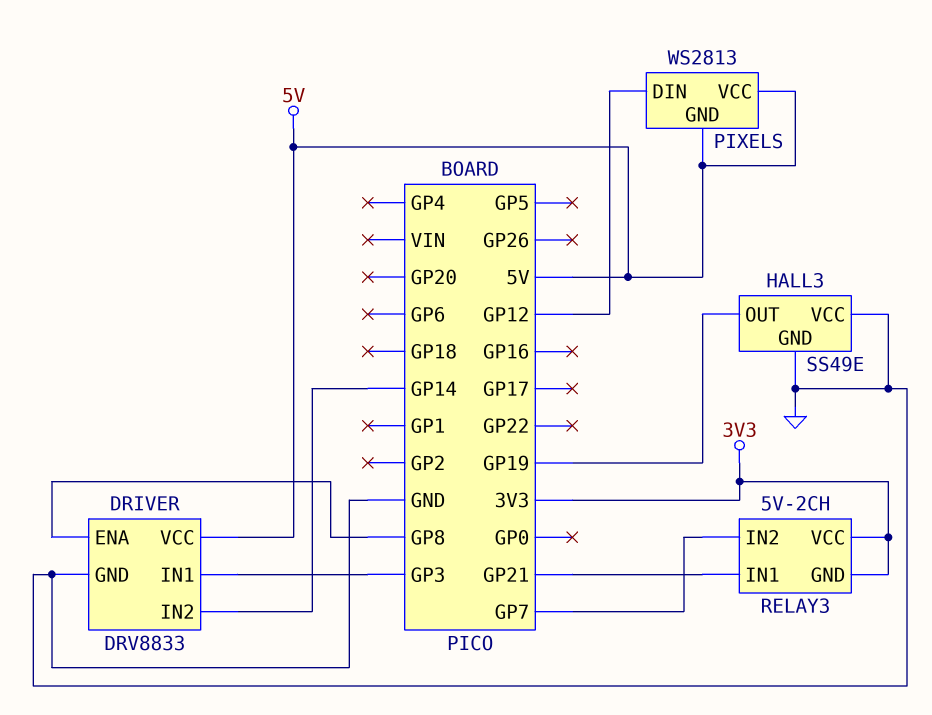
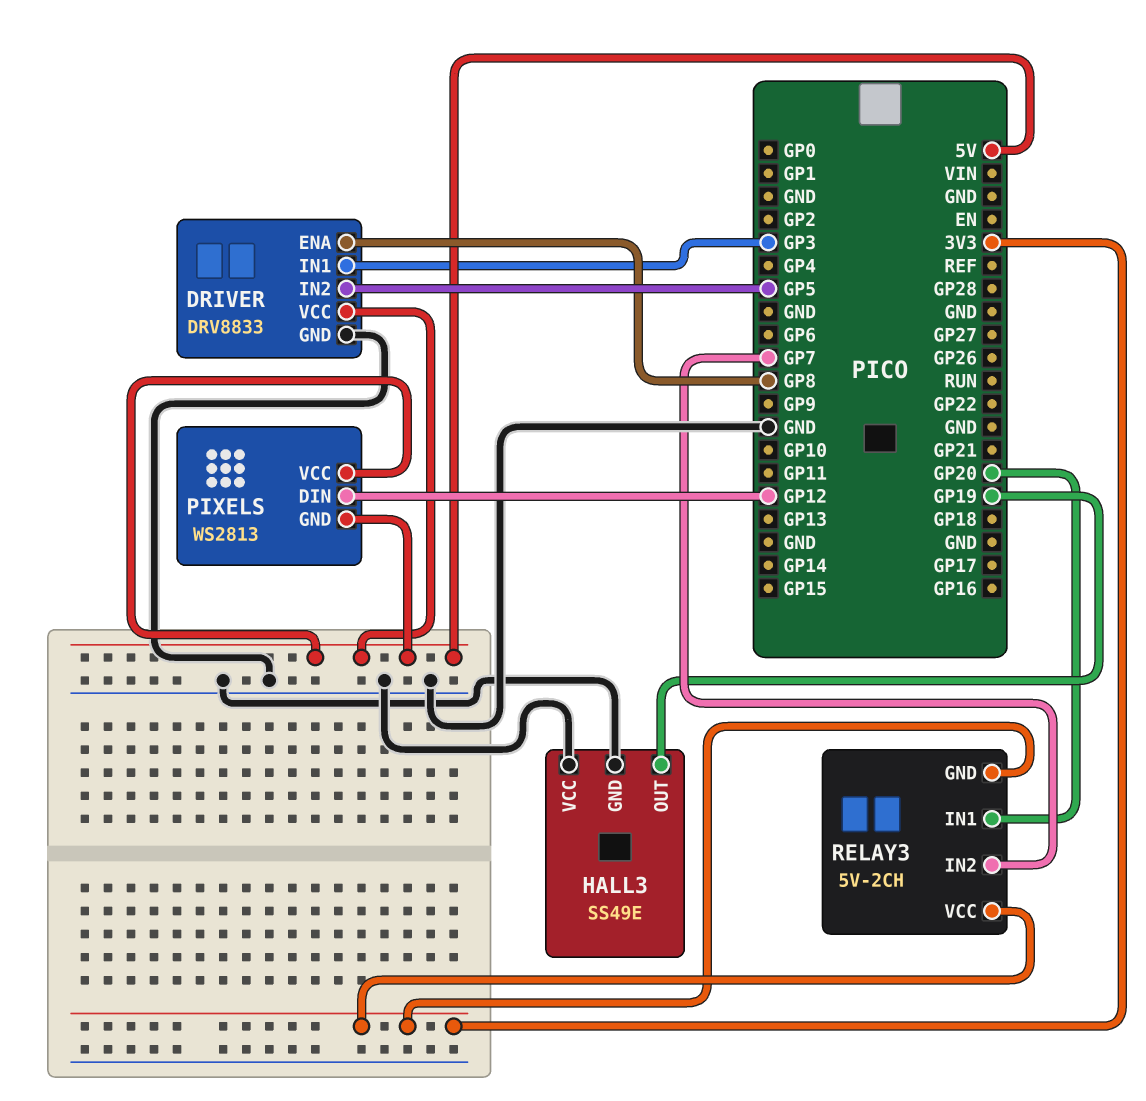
DRIVER pin IN2: GP14 -> GP5
RELAY3 pin IN1: GP21 -> GP20

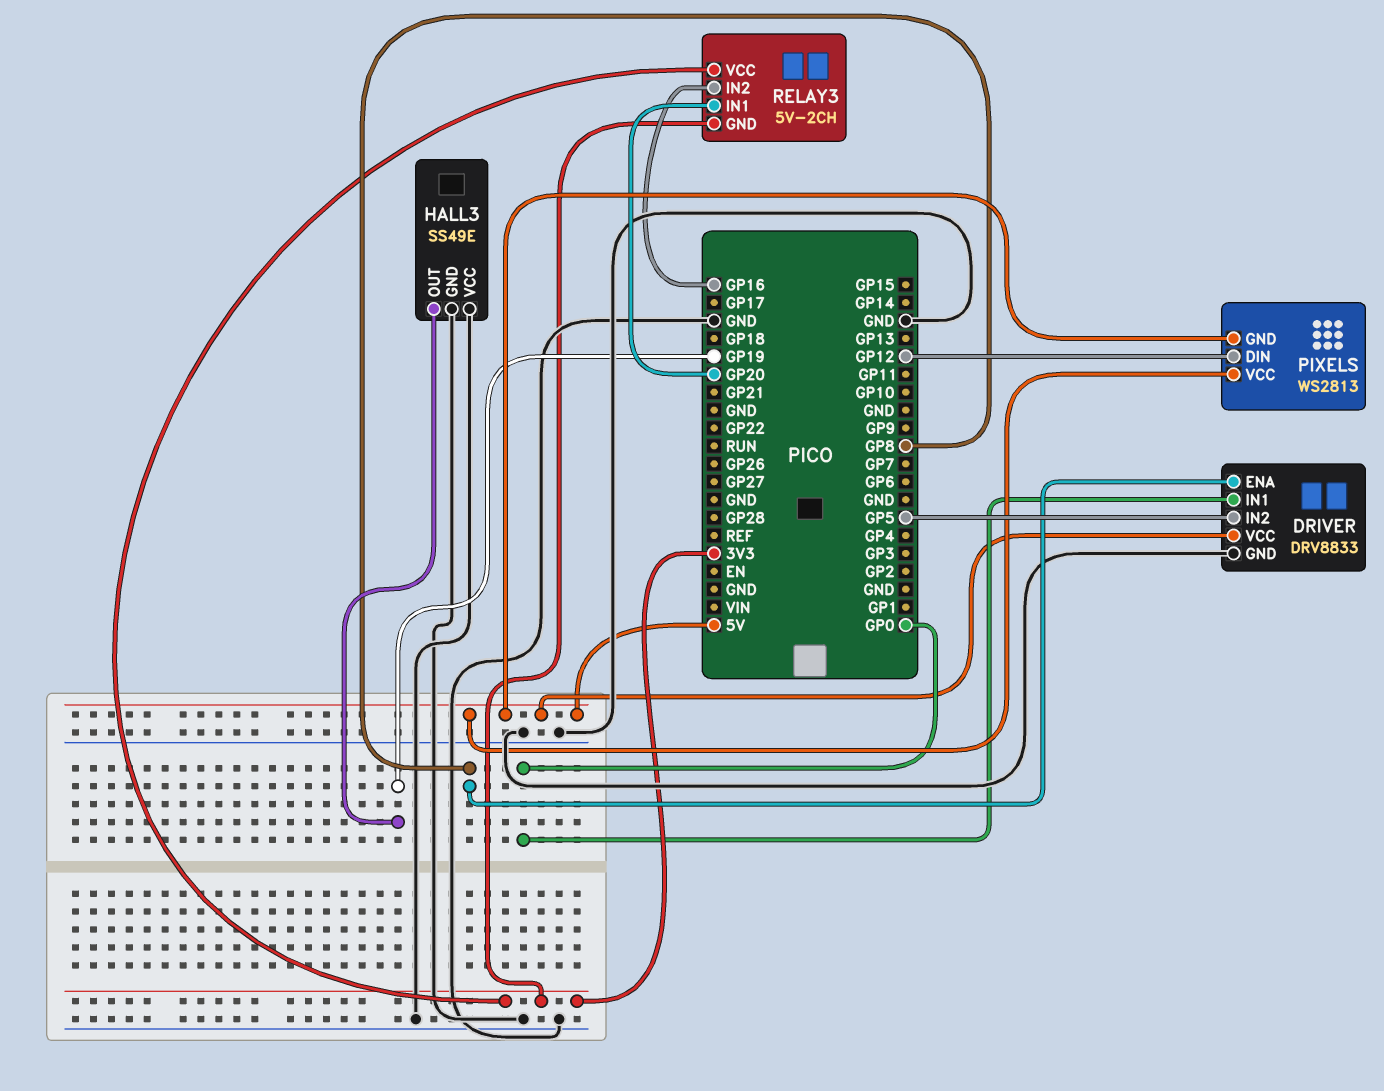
DRIVER pin IN1: GP3 -> GP0
RELAY3 pin IN2: GP7 -> GP16

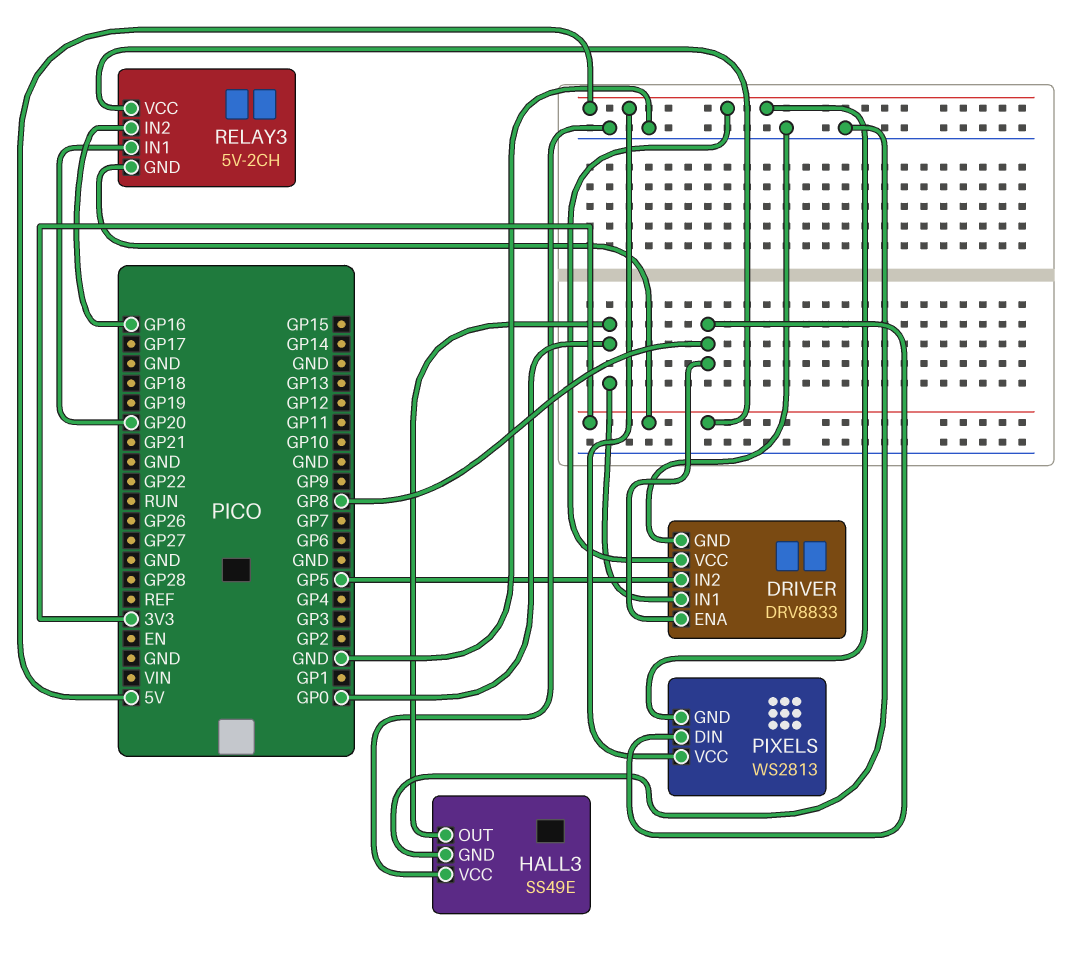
HALL3 pin OUT: GP19 -> GP0
PIXELS pin DIN: GP12 -> GP8

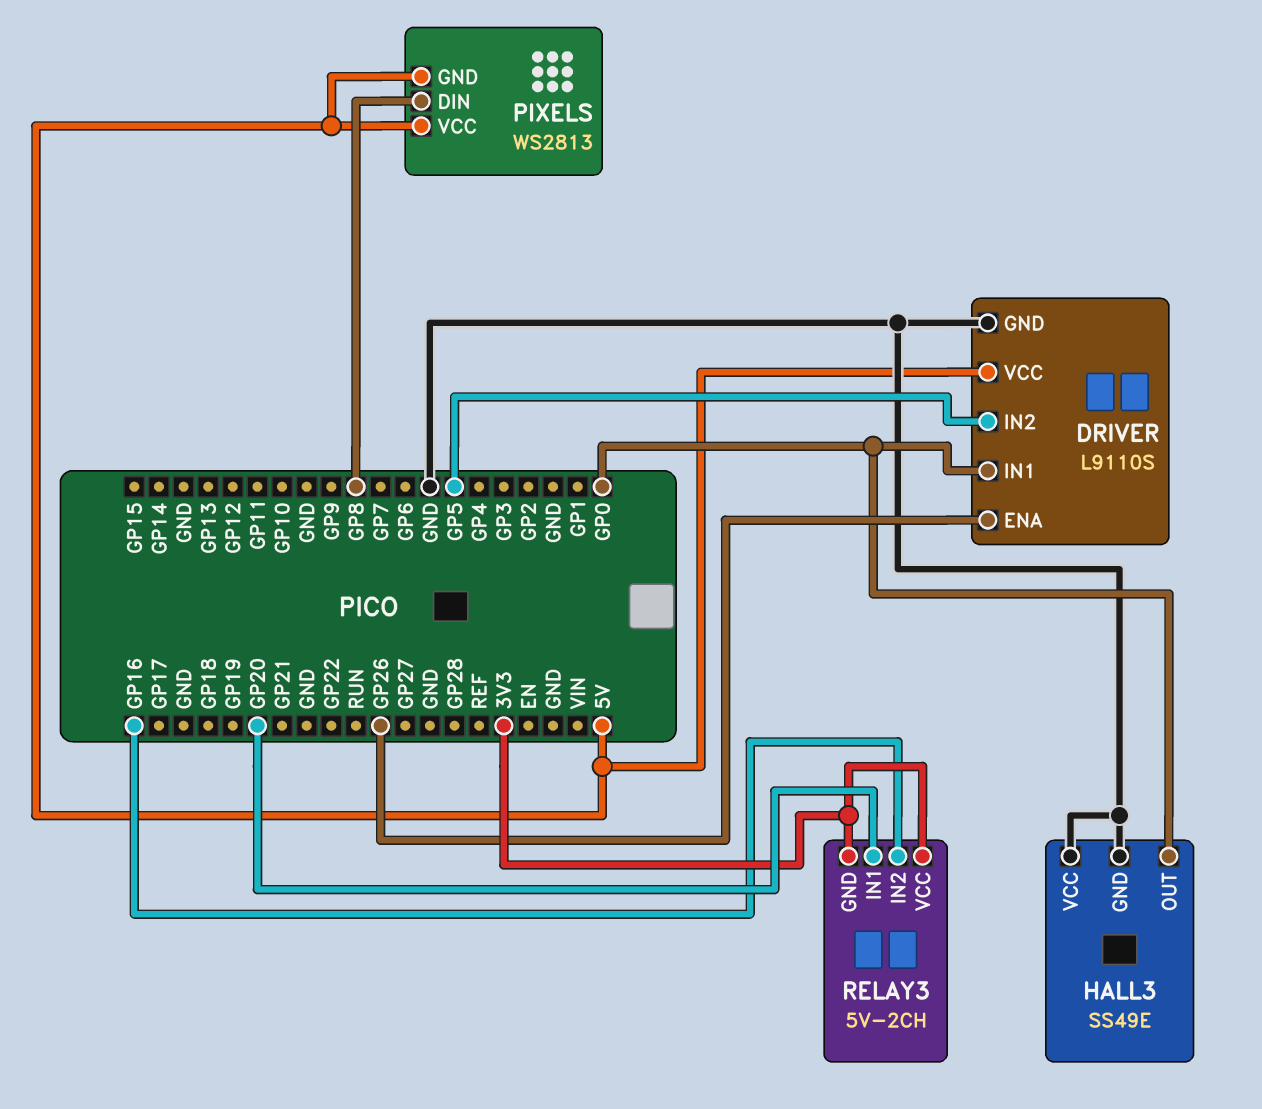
DRIVER: DRV8833 -> L9110S
DRIVER pin ENA: GP8 -> GP26

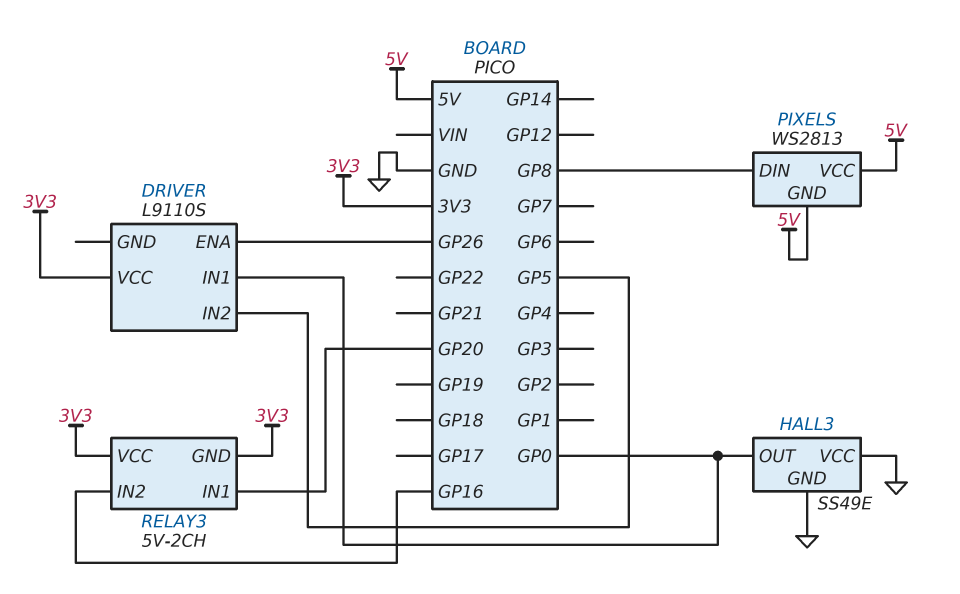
DRIVER pin GND: GND -> none
DRIVER pin VCC: 5V -> 3V3

